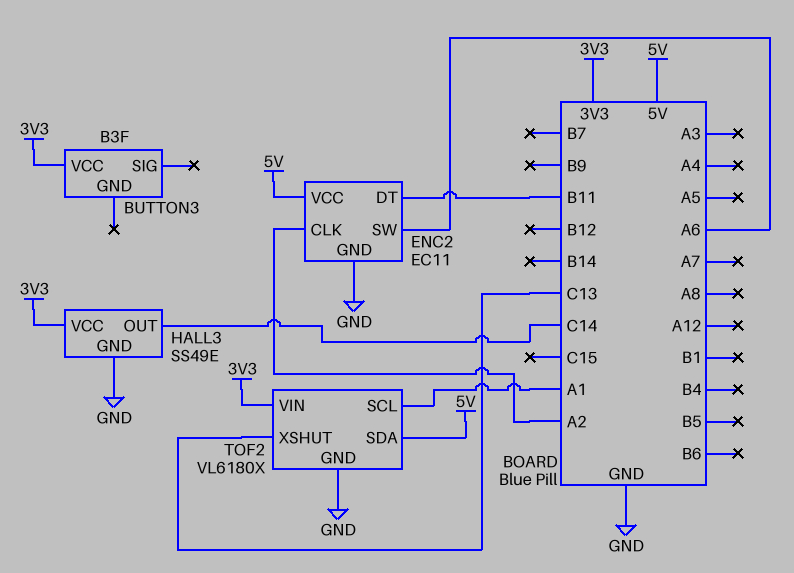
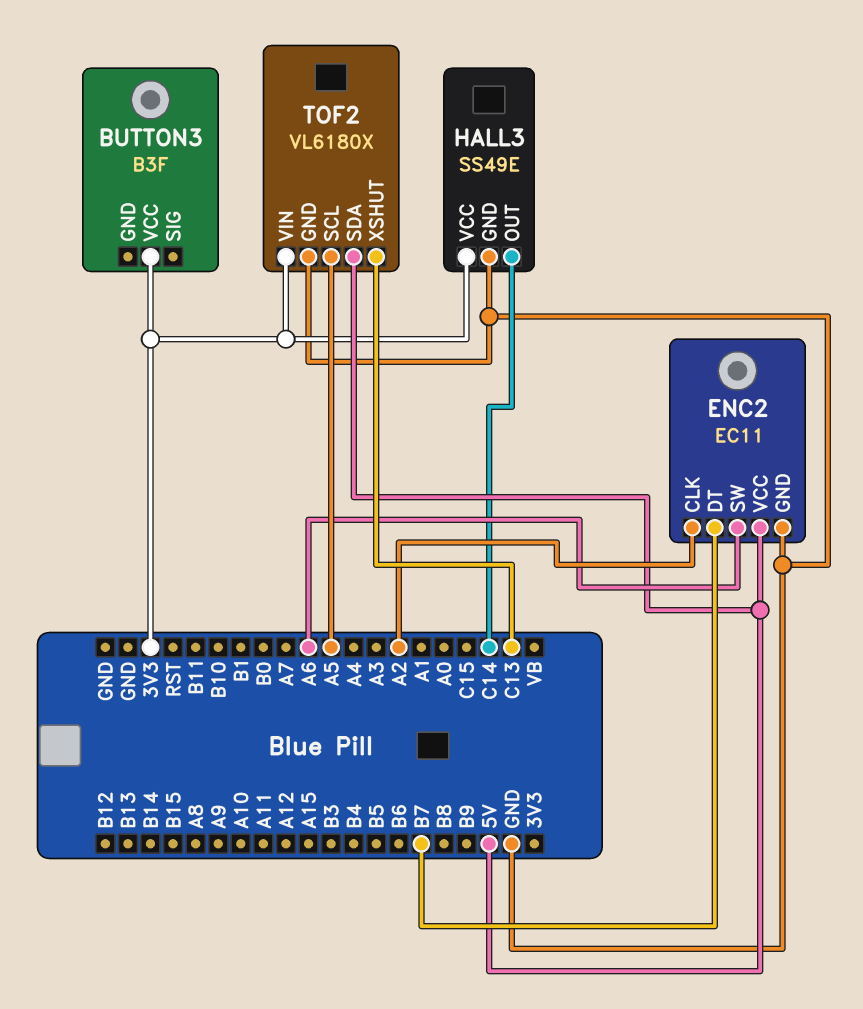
ENC2 pin DT: B11 -> B7
TOF2 pin SCL: A1 -> A5

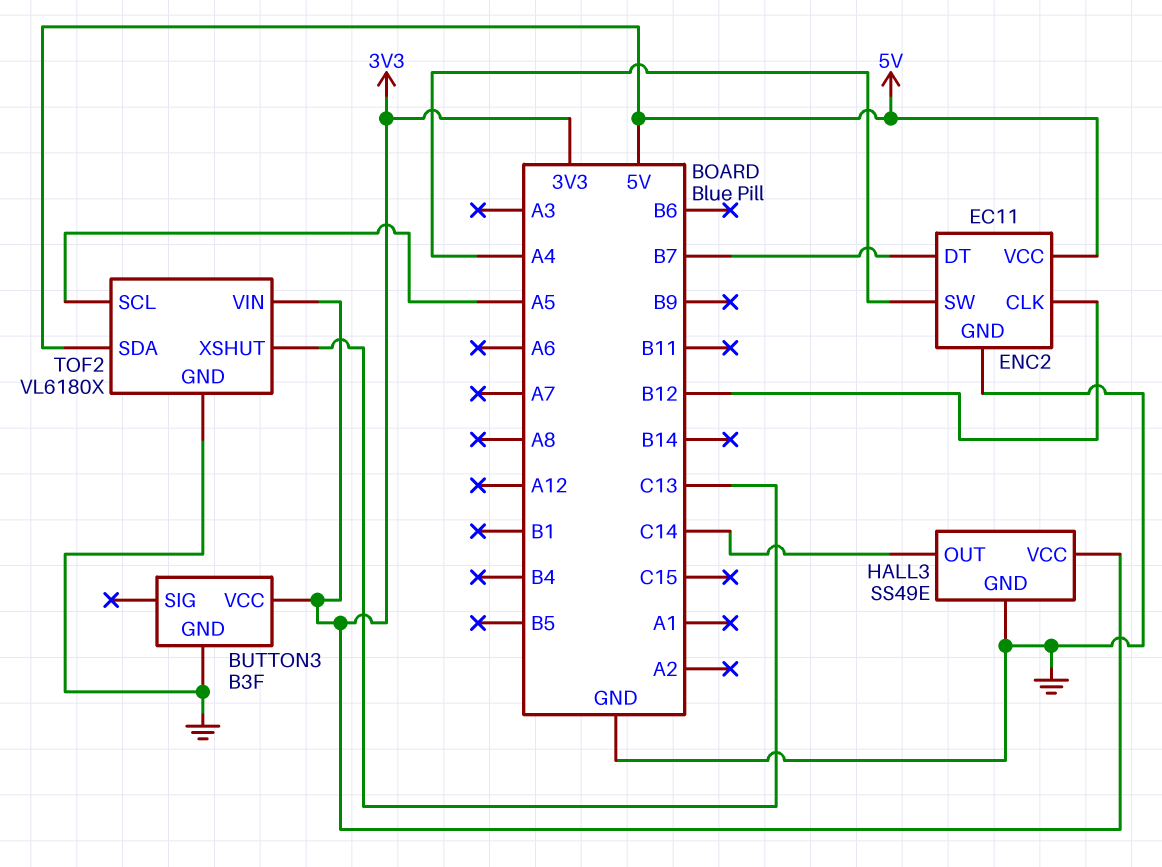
BUTTON3 pin GND: none -> GND
ENC2 pin CLK: A2 -> B12
ENC2 pin SW: A6 -> A4

